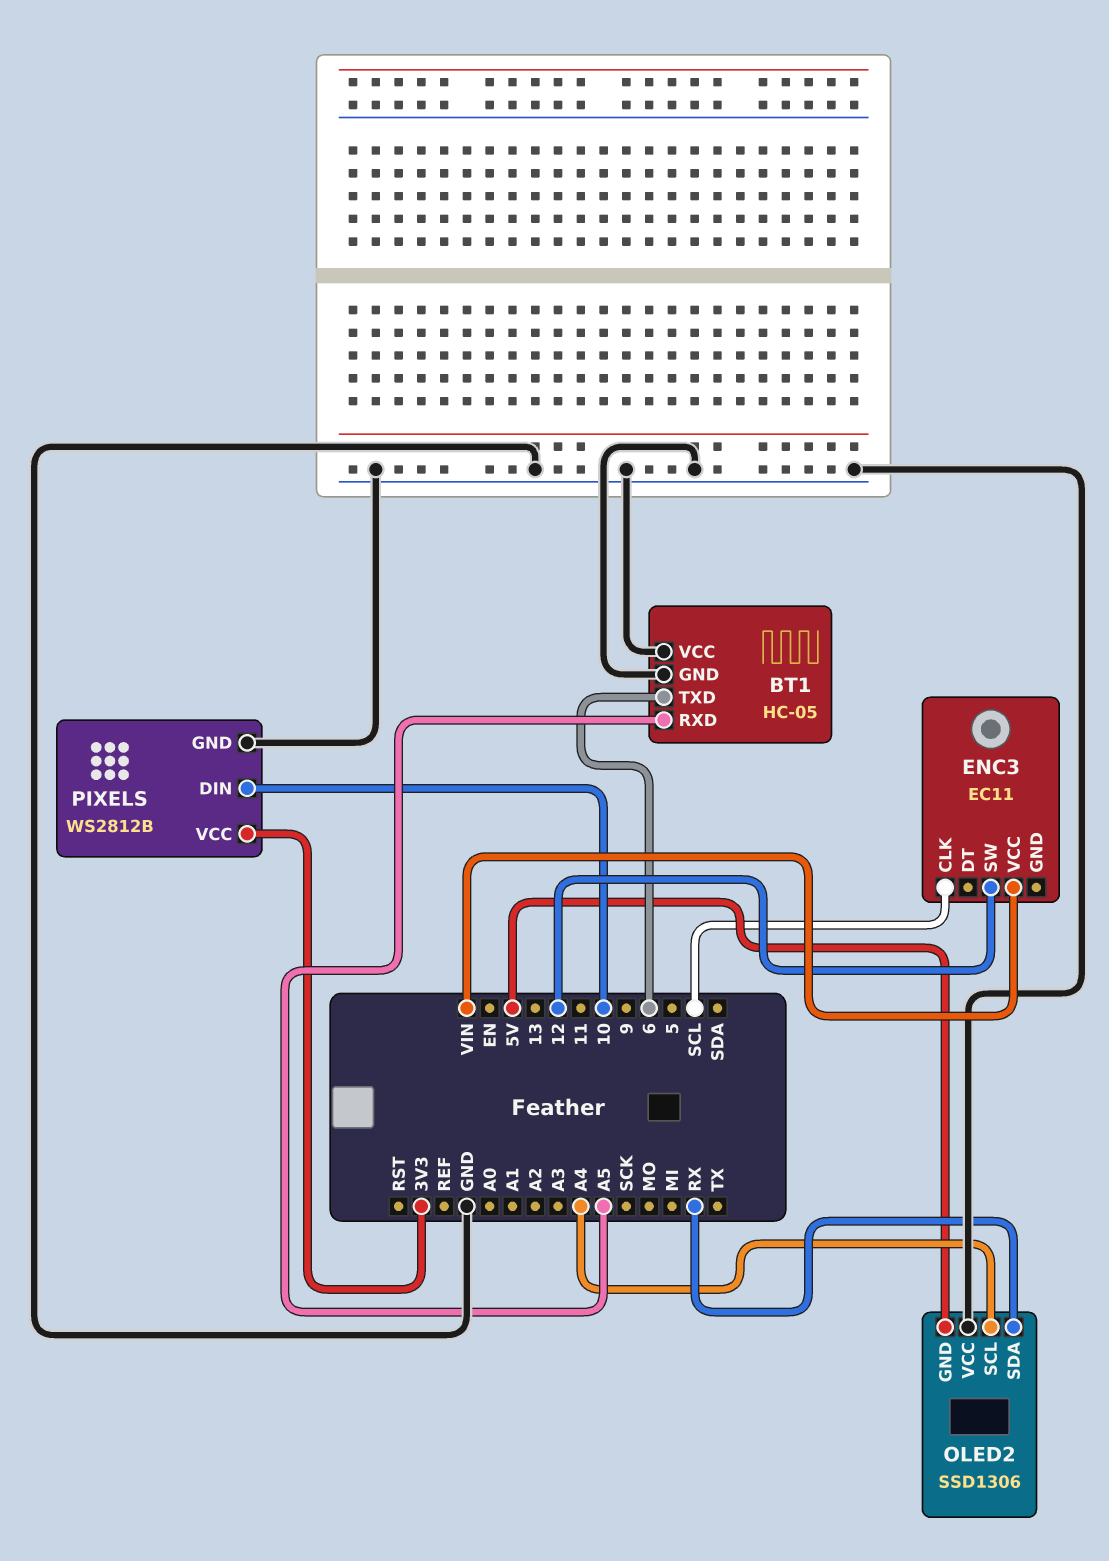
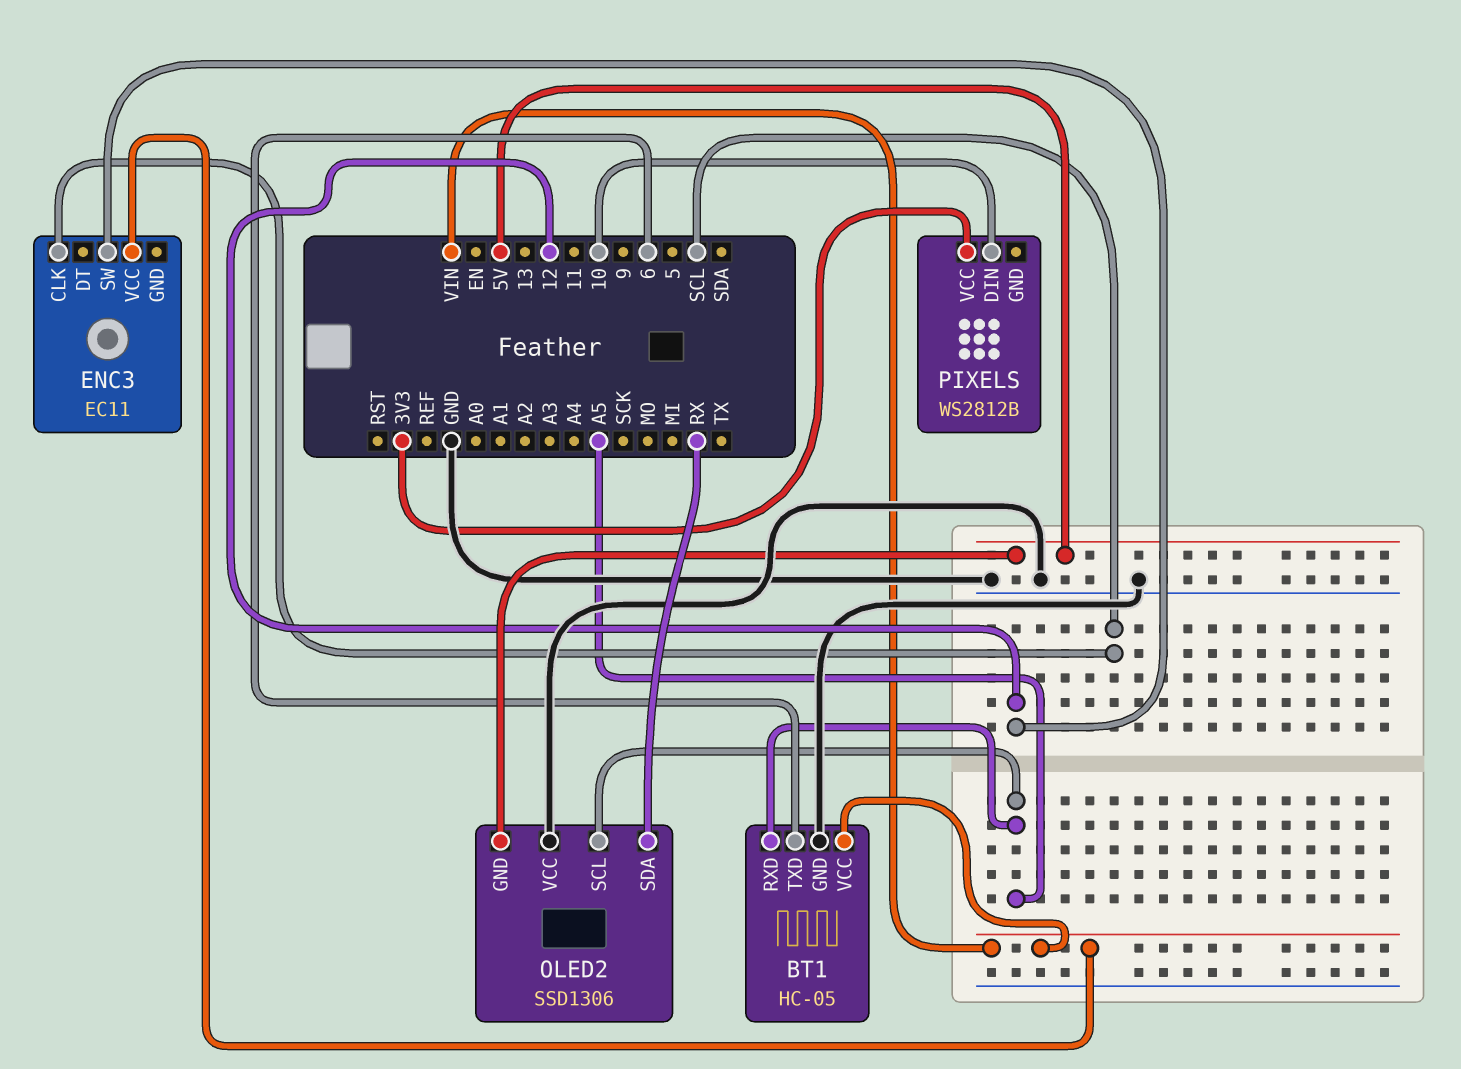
BT1 pin VCC: GND -> VIN
OLED2 pin SCL: A4 -> A5
PIXELS pin GND: GND -> none

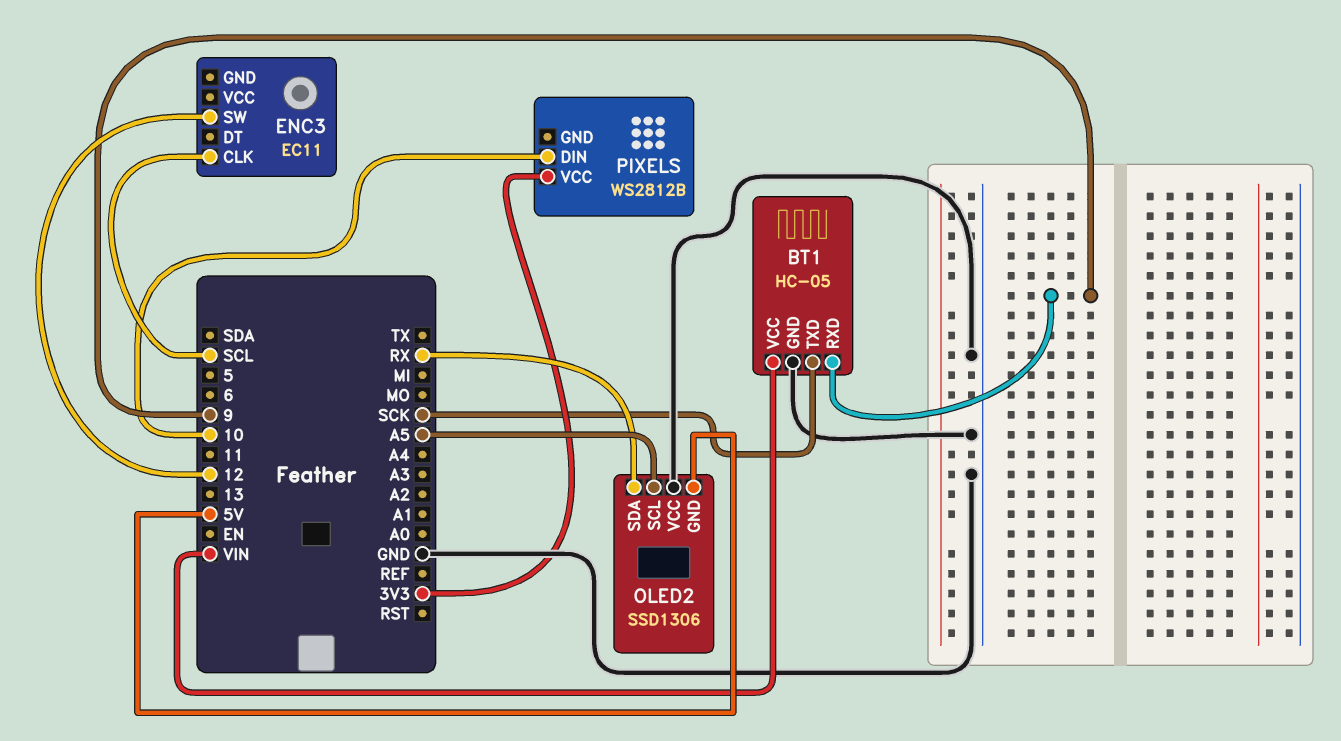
BT1 pin RXD: A5 -> 9
BT1 pin TXD: 6 -> SCK
ENC3 pin VCC: VIN -> none

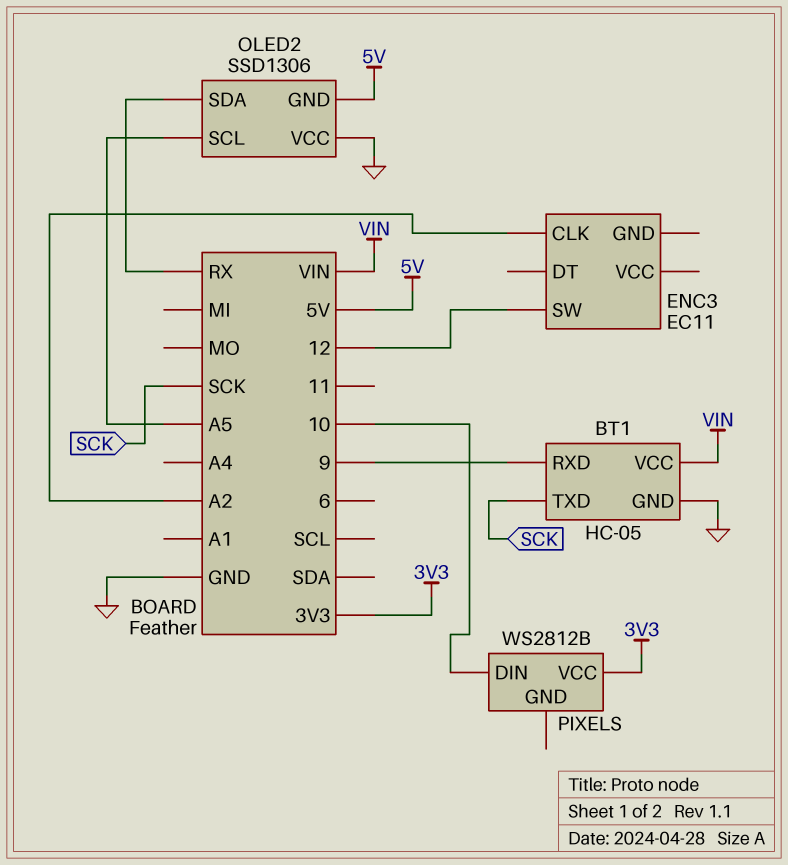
ENC3 pin CLK: SCL -> A2

